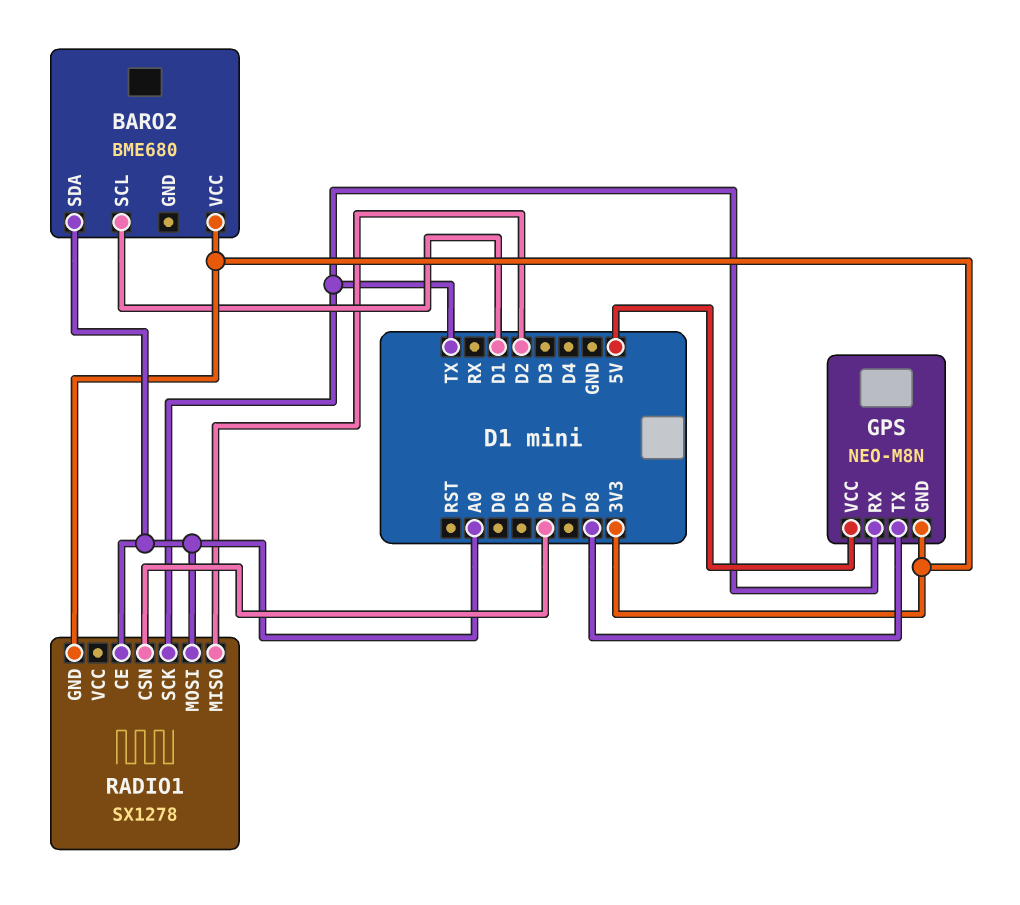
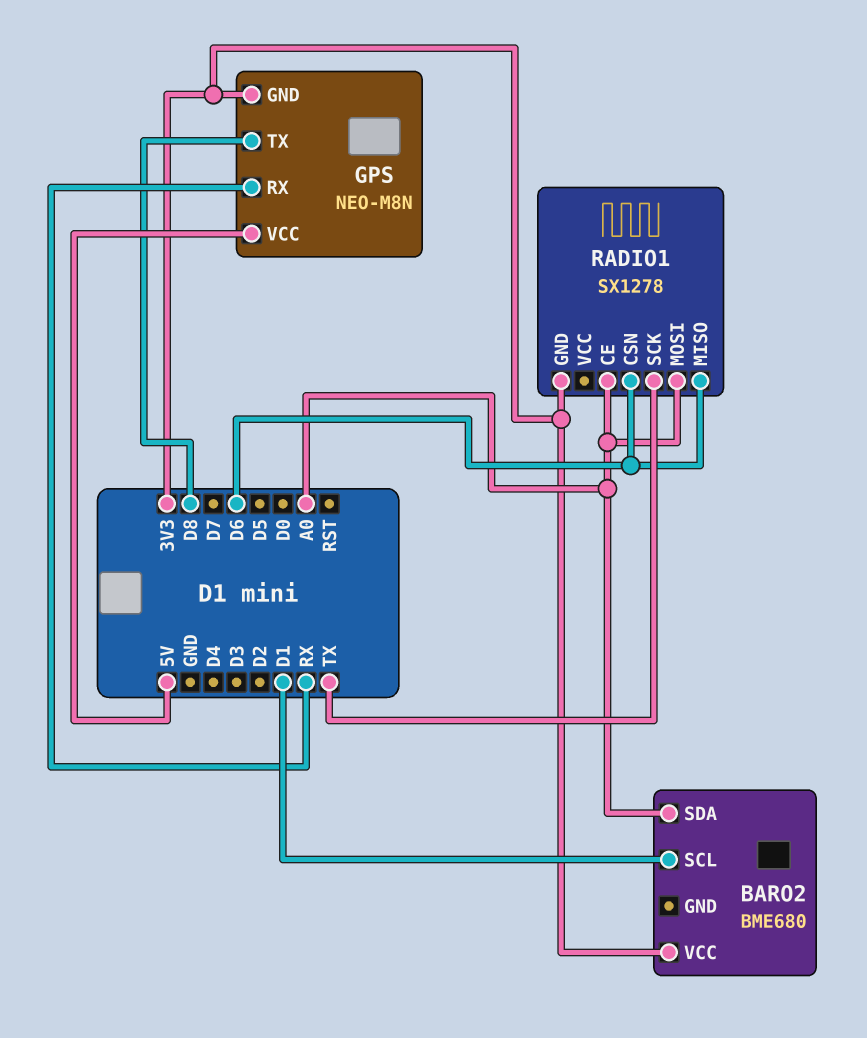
GPS pin RX: TX -> RX
RADIO1 pin MISO: D2 -> D6

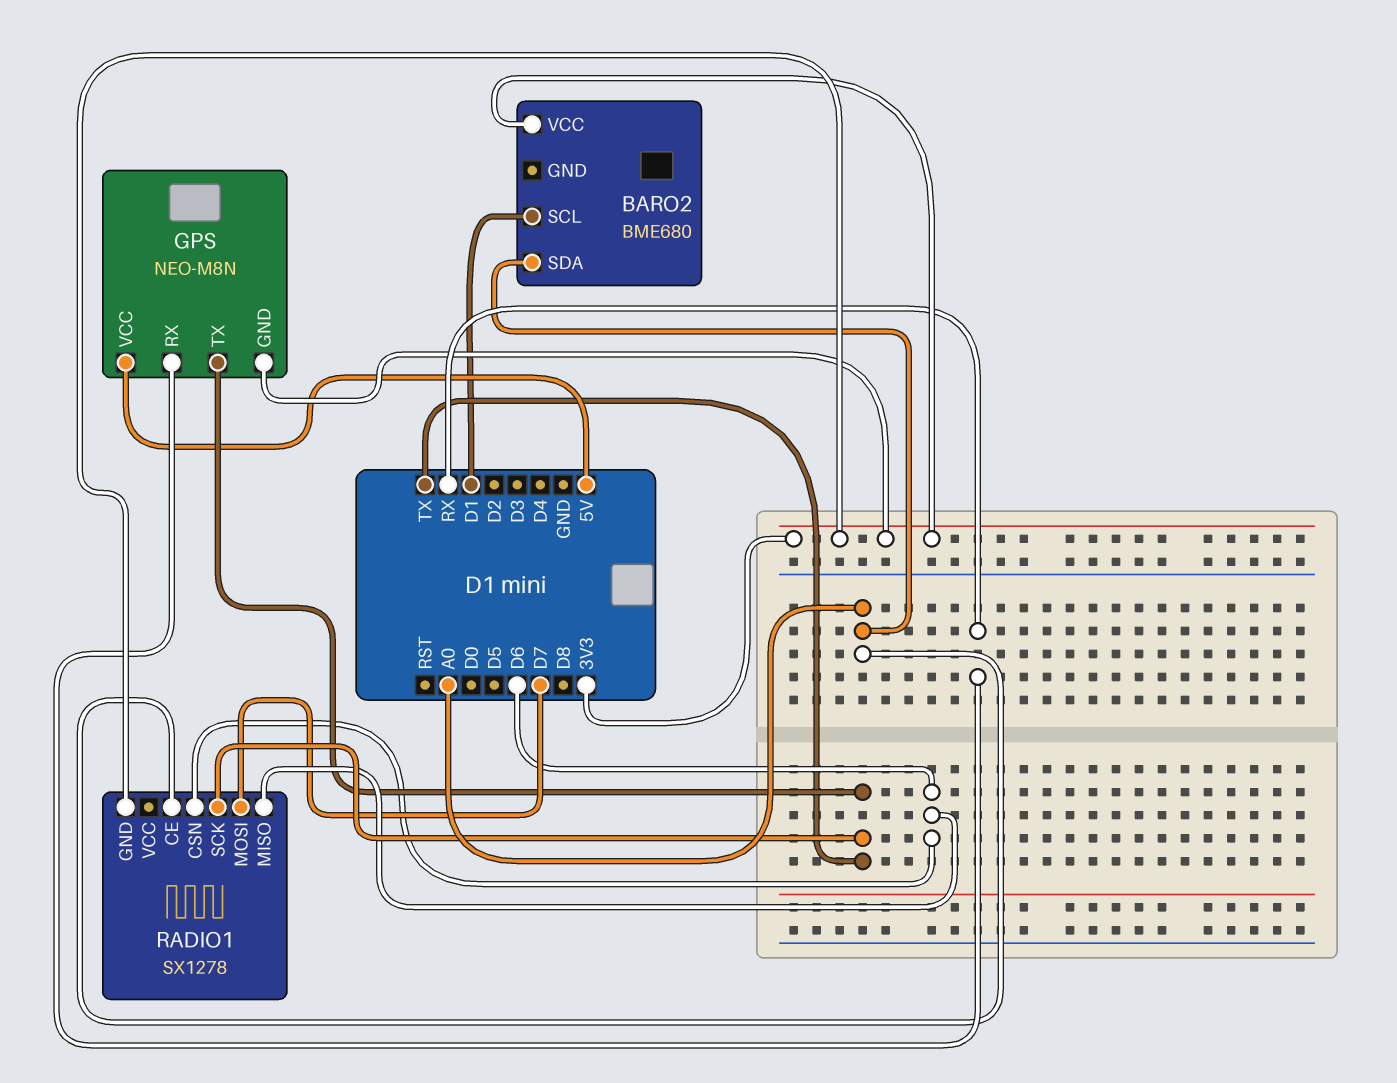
GPS pin TX: D8 -> TX
RADIO1 pin MOSI: A0 -> D7

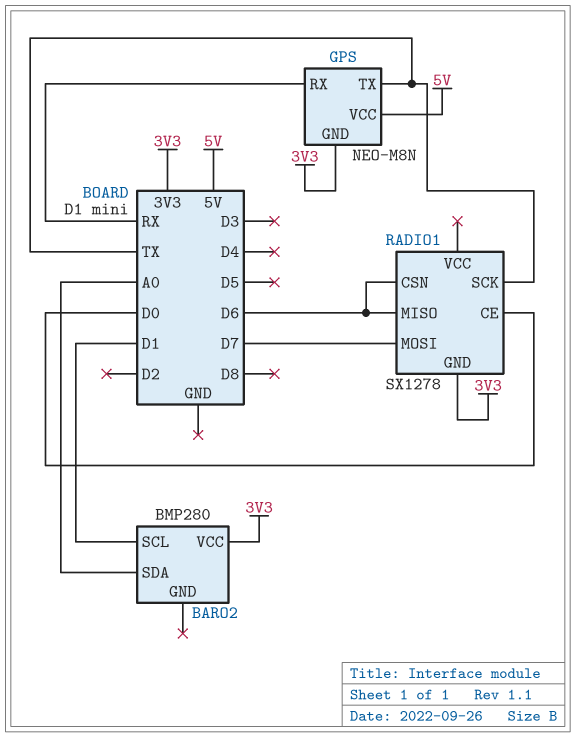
BARO2: BME680 -> BMP280
RADIO1 pin CE: A0 -> D0

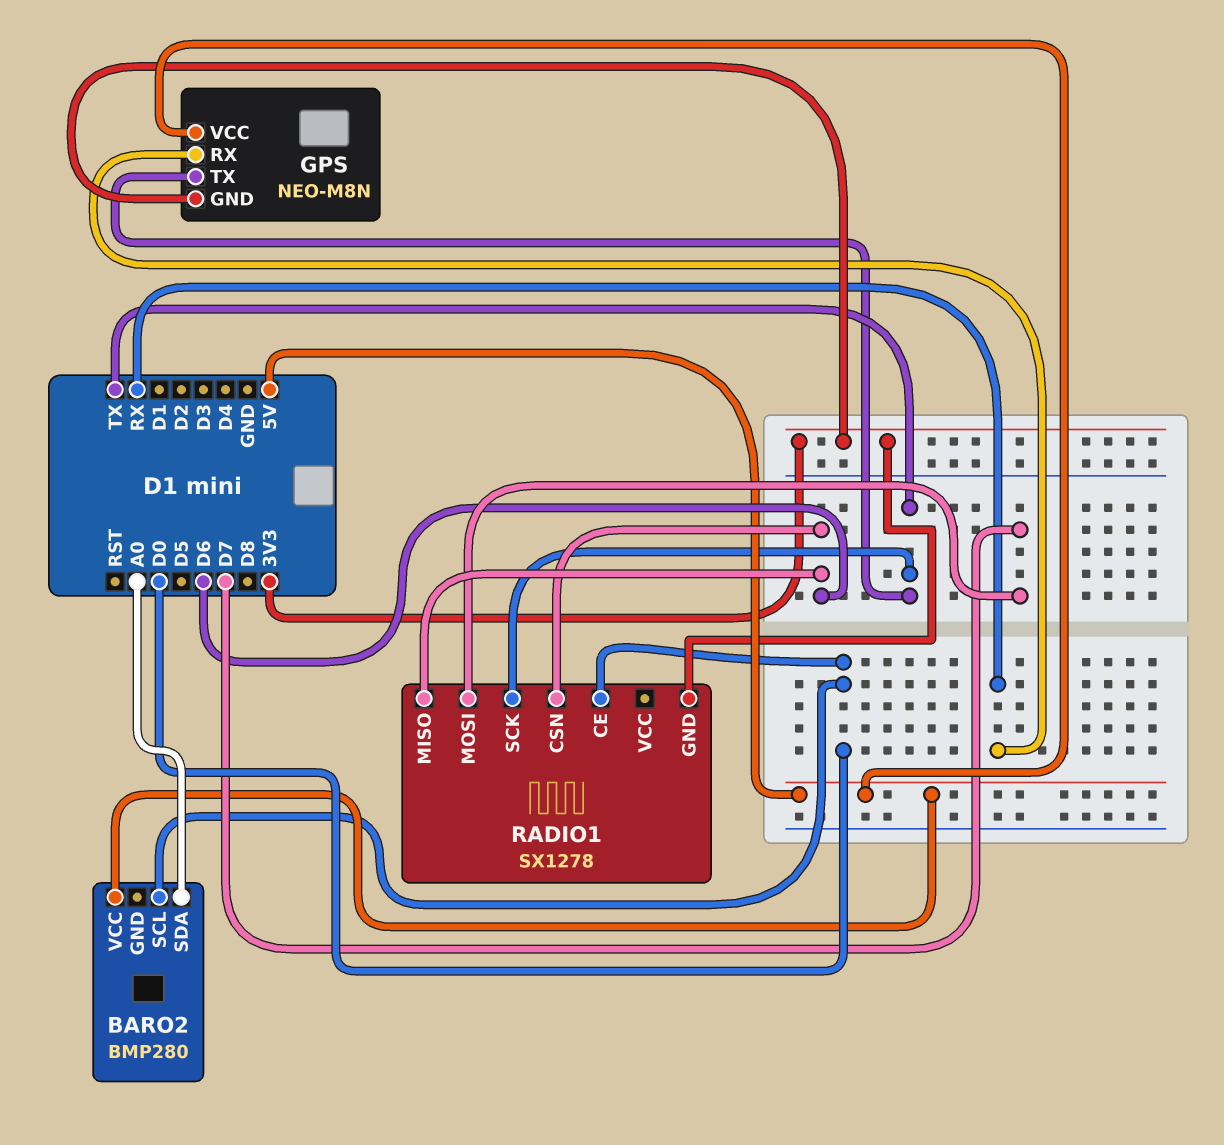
BARO2 pin SCL: D1 -> D0
BARO2 pin VCC: 3V3 -> 5V

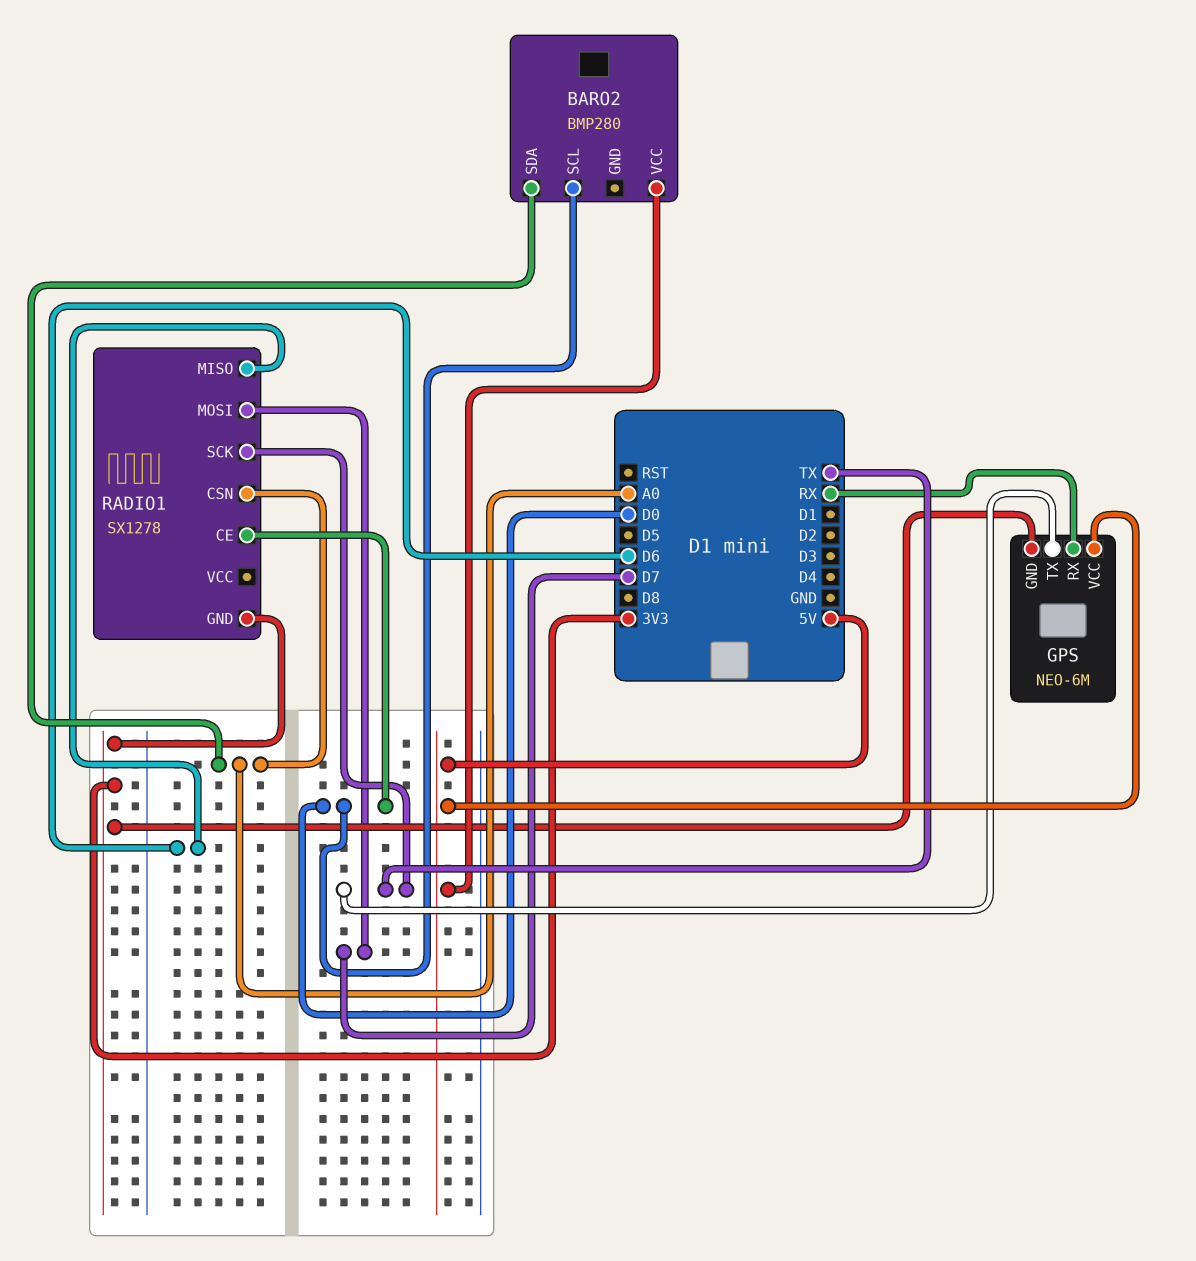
GPS: NEO-M8N -> NEO-6M
RADIO1 pin CSN: D6 -> A0

